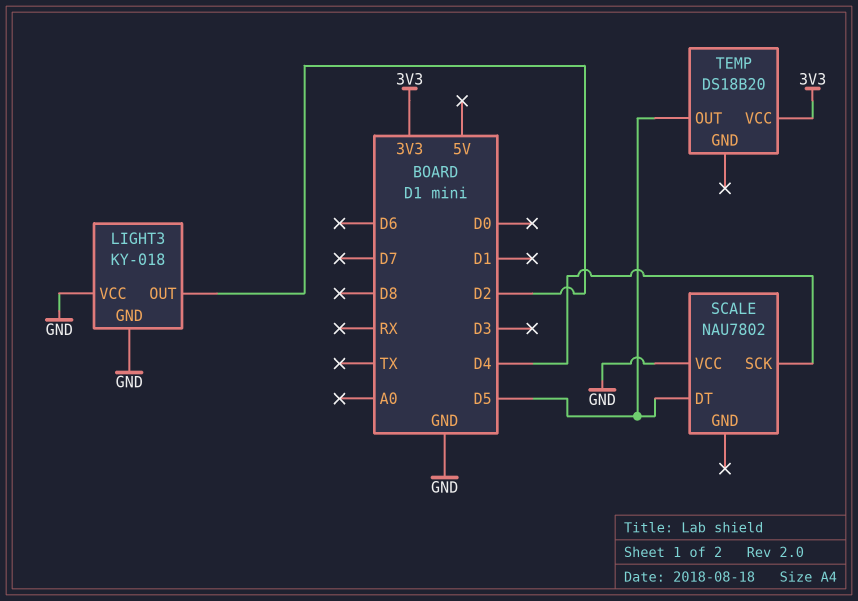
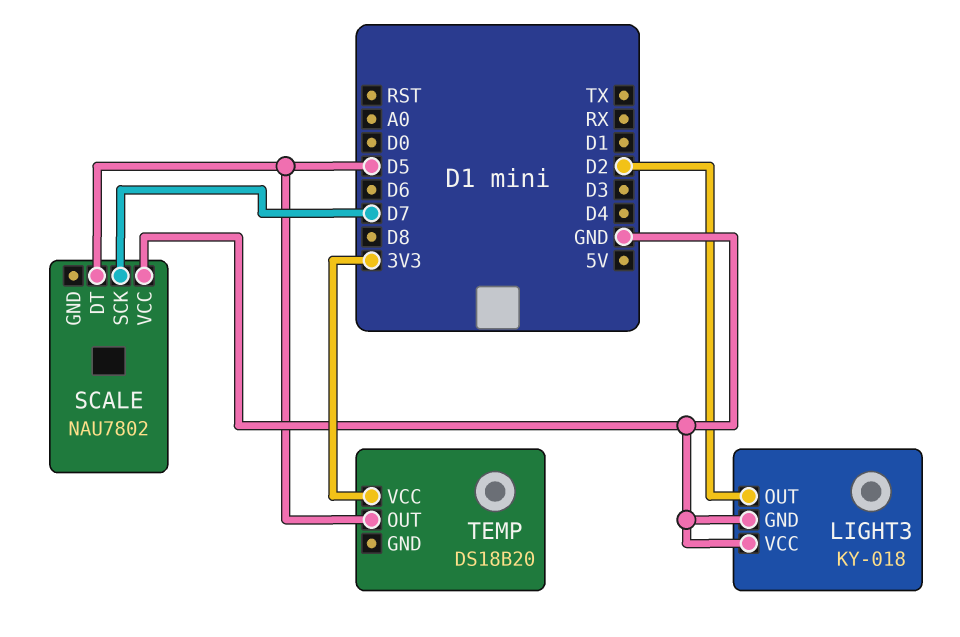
SCALE pin SCK: D4 -> D7

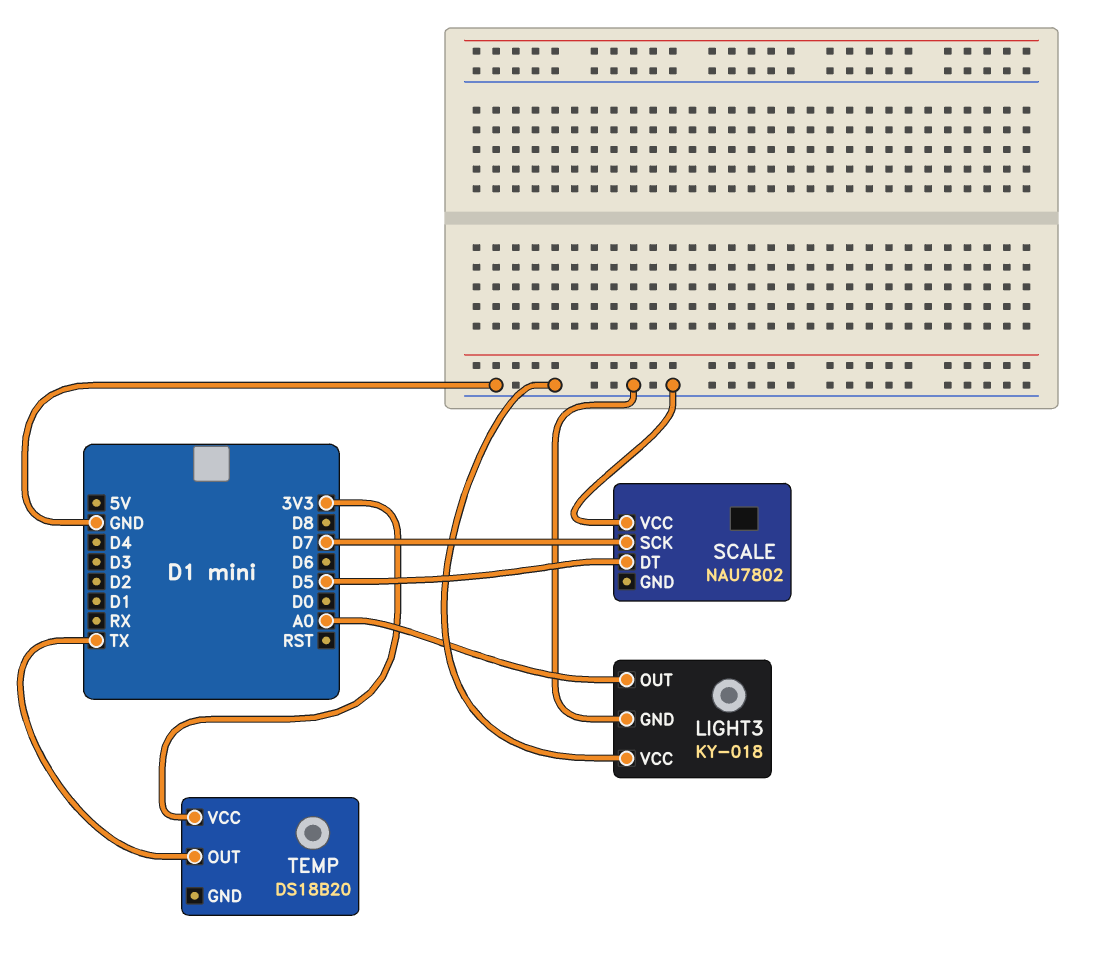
LIGHT3 pin OUT: D2 -> A0
TEMP pin OUT: D5 -> TX

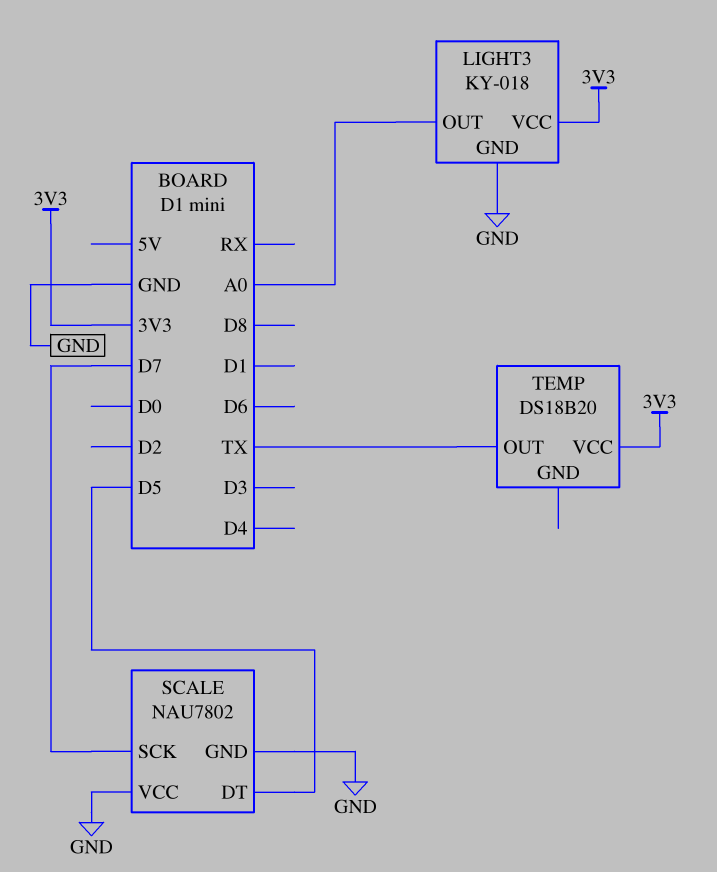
LIGHT3 pin VCC: GND -> 3V3
SCALE pin GND: none -> GND

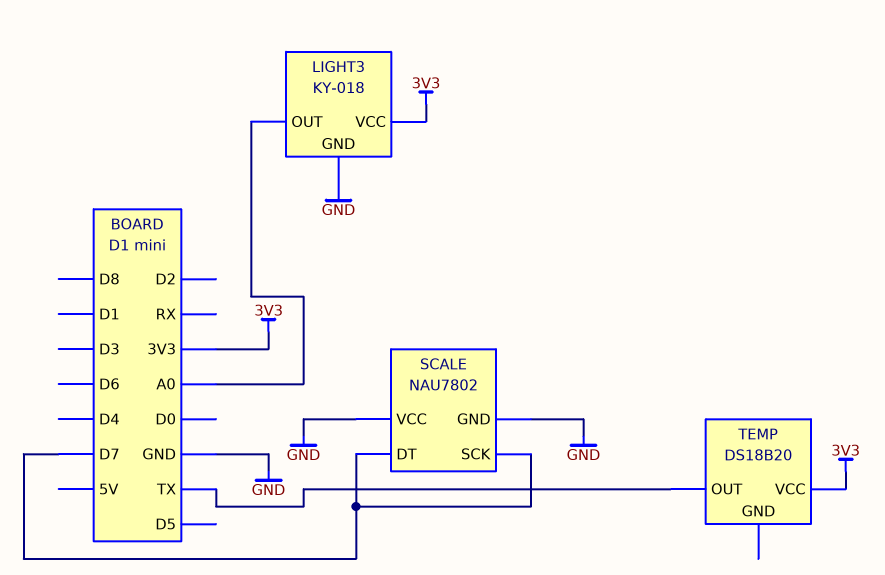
SCALE pin DT: D5 -> D7

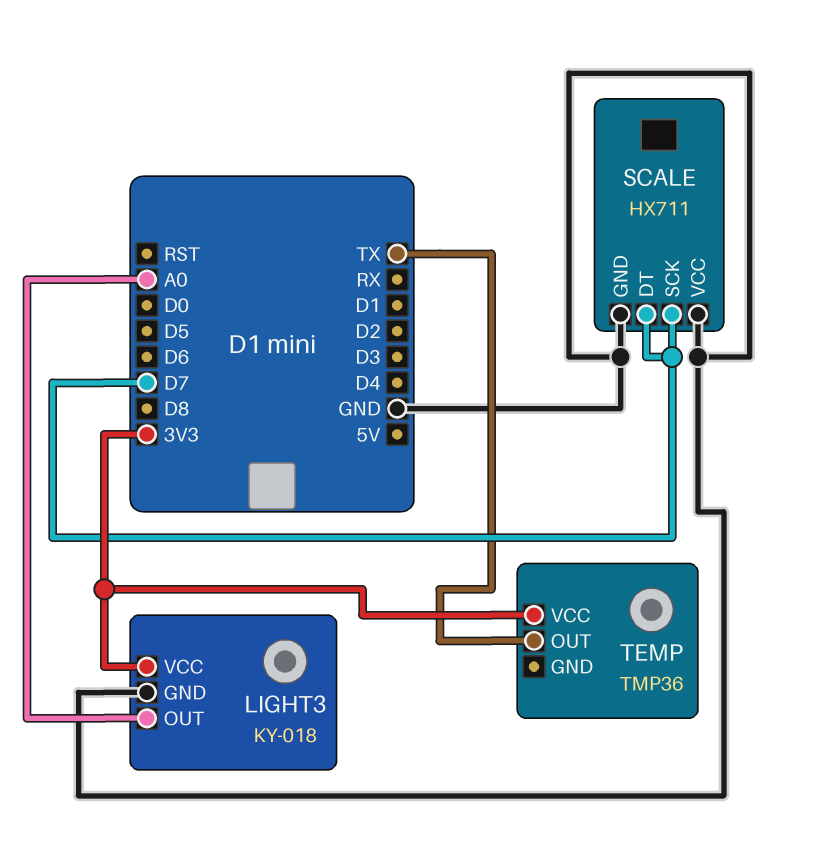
SCALE: NAU7802 -> HX711
TEMP: DS18B20 -> TMP36

